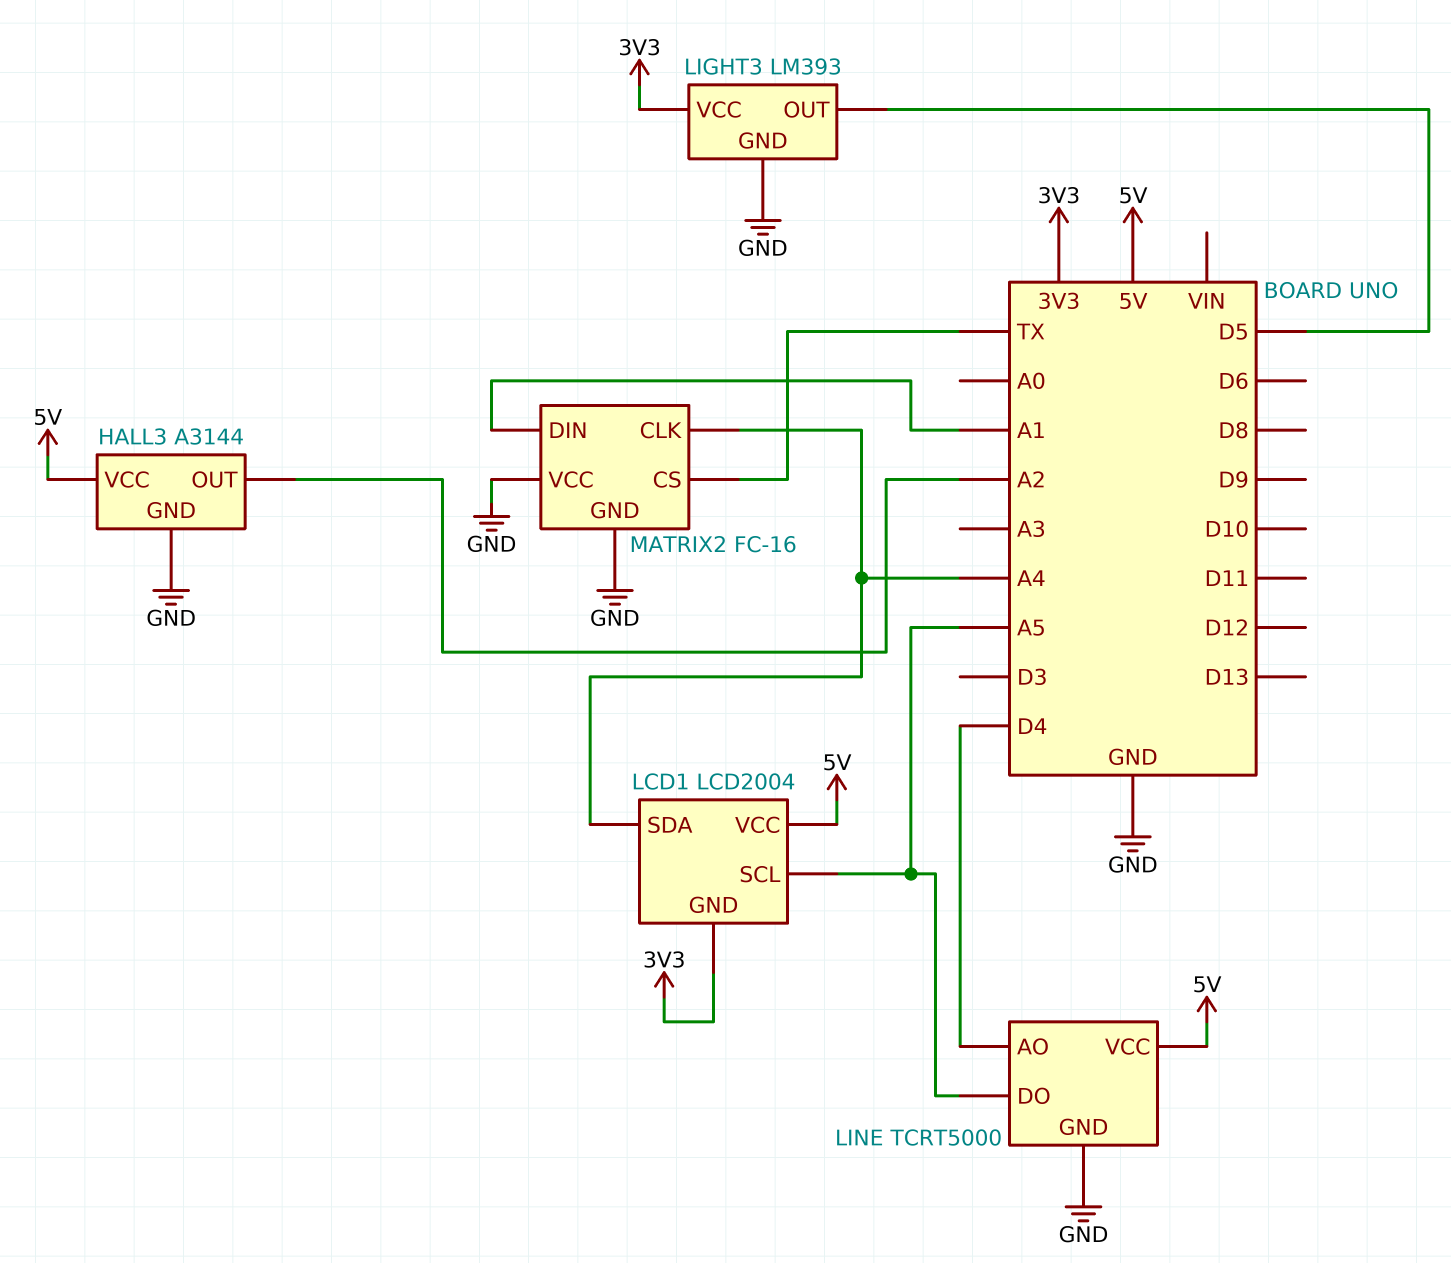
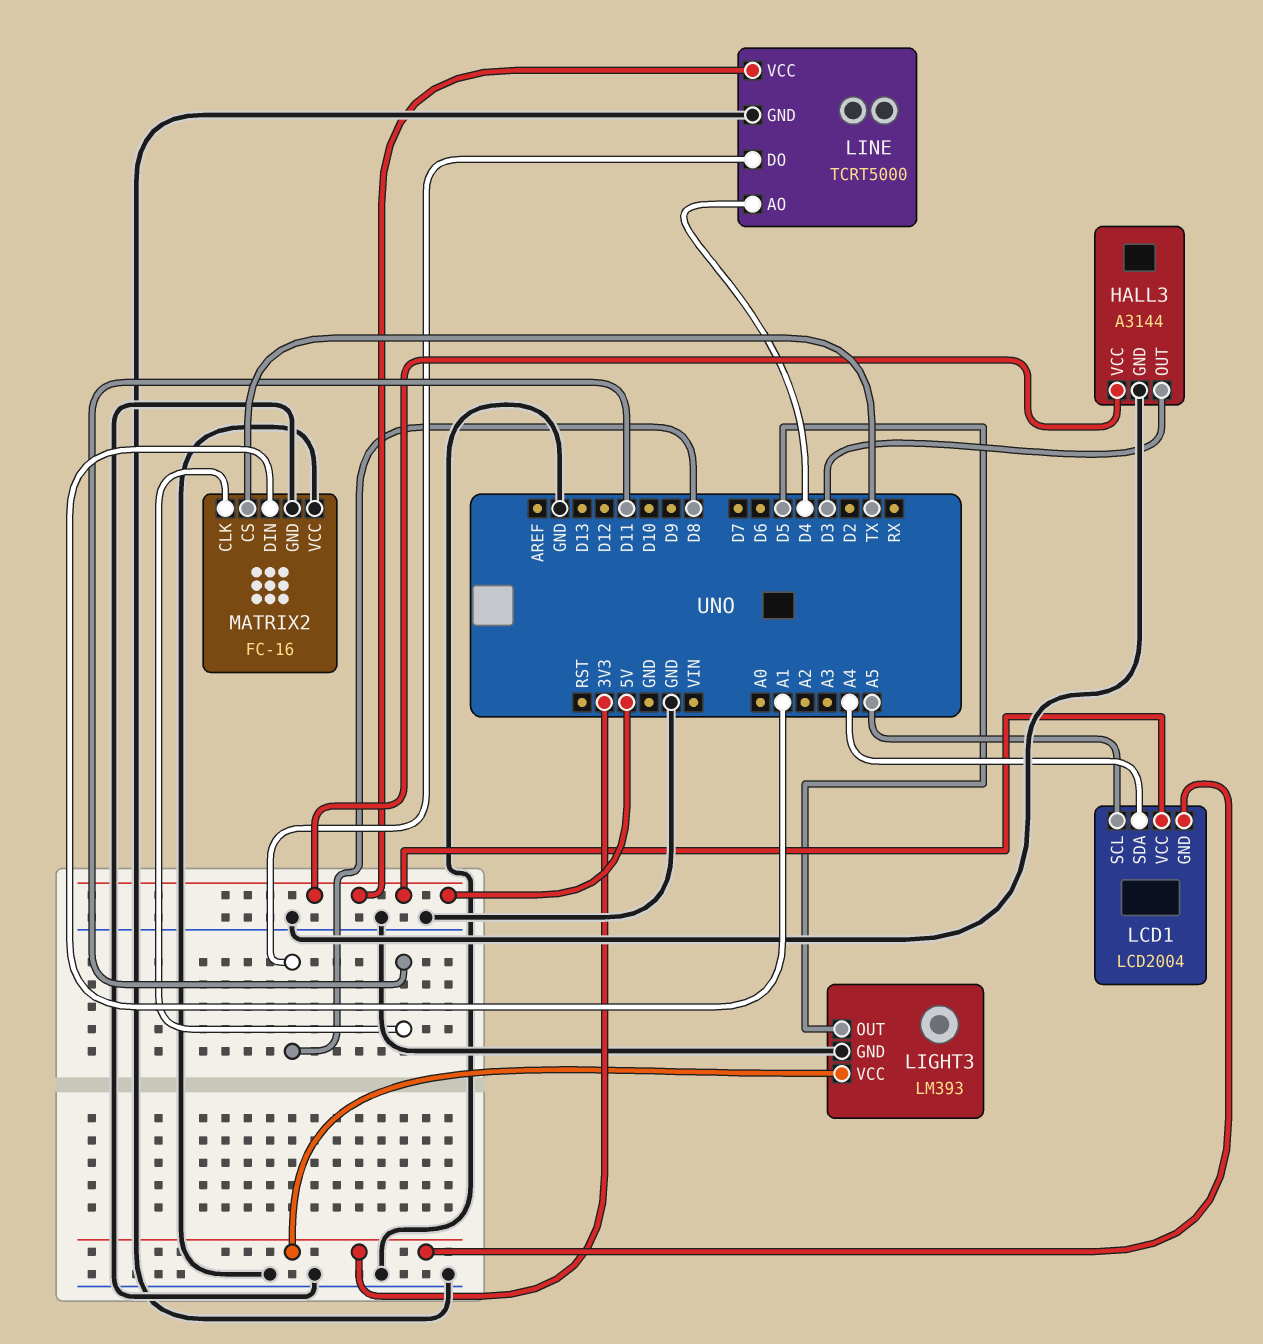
HALL3 pin OUT: A2 -> D3
LINE pin DO: A5 -> D8
MATRIX2 pin CLK: A4 -> D11

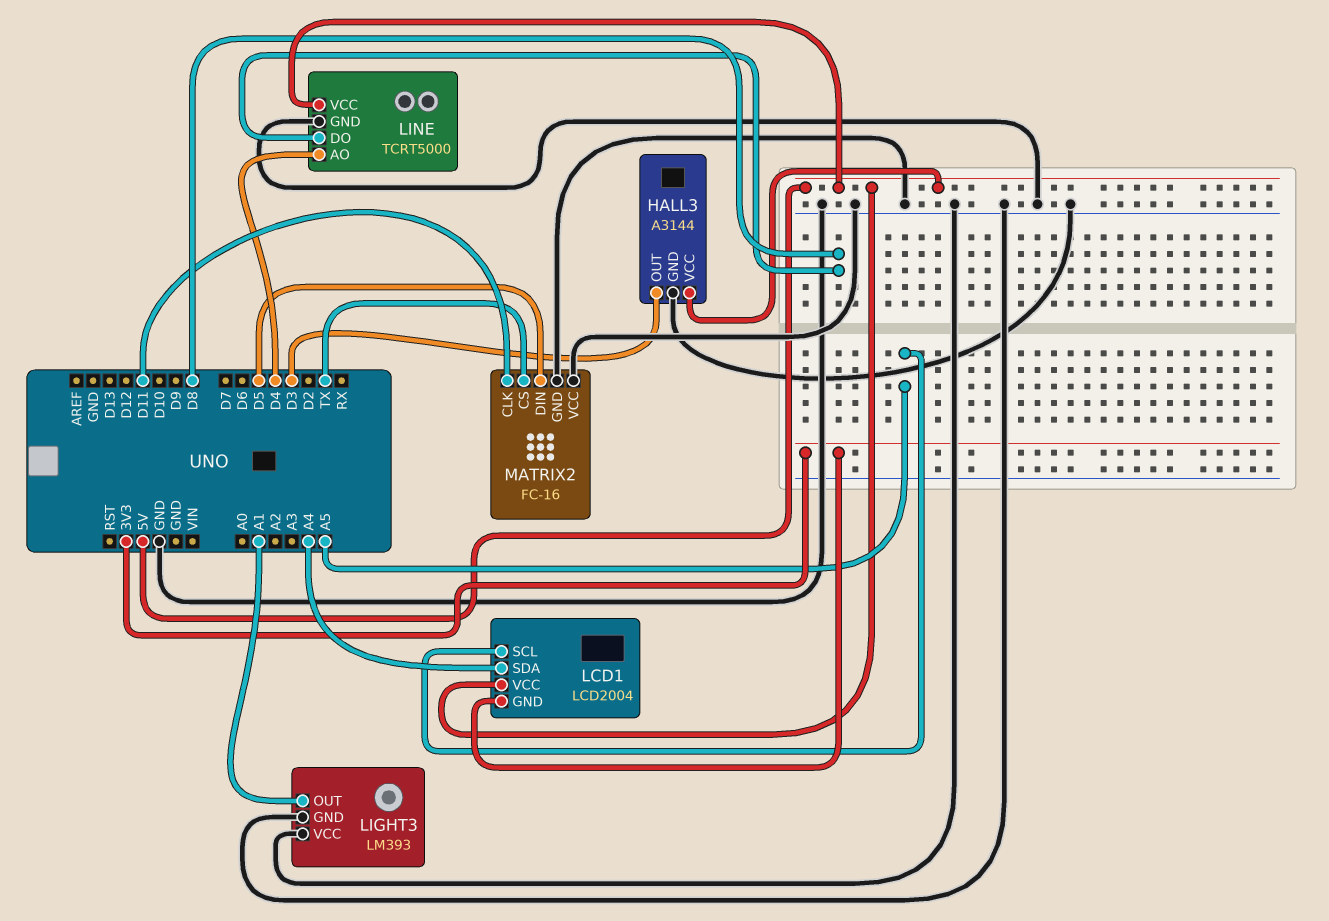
LIGHT3 pin OUT: D5 -> A1
LIGHT3 pin VCC: 3V3 -> GND
MATRIX2 pin DIN: A1 -> D5

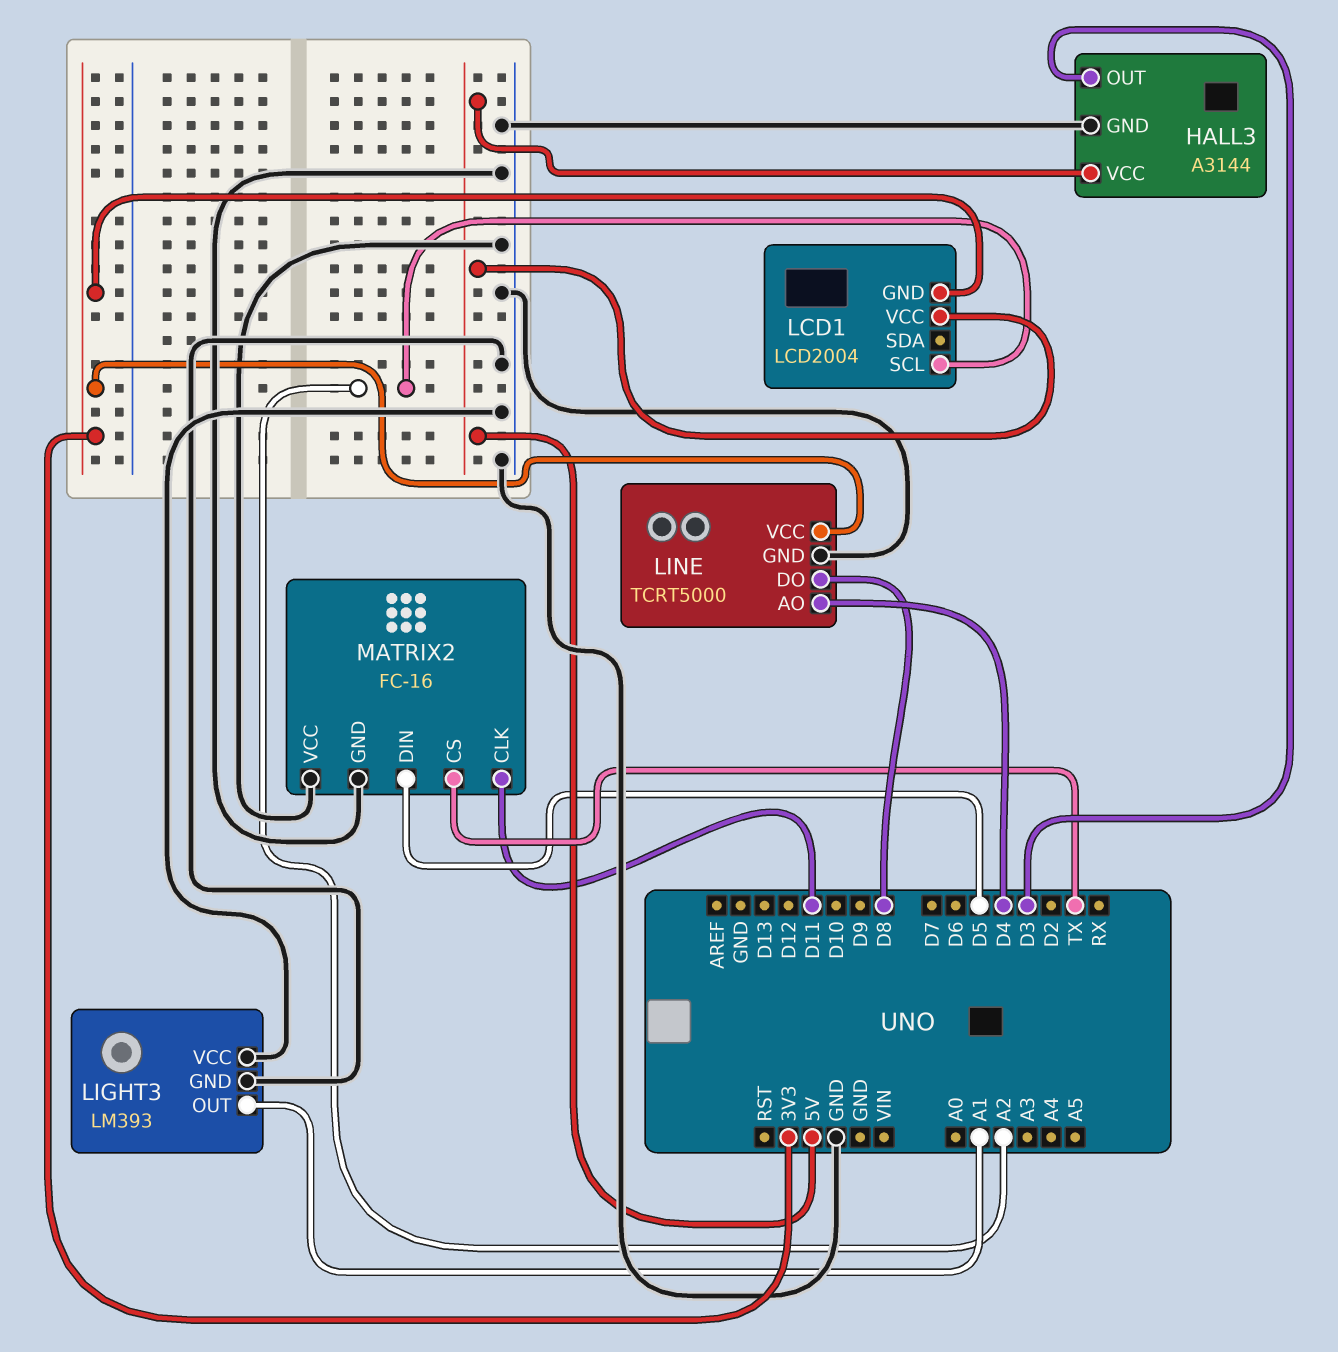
LCD1 pin SCL: A5 -> A2
LCD1 pin SDA: A4 -> none
LINE pin VCC: 5V -> 3V3

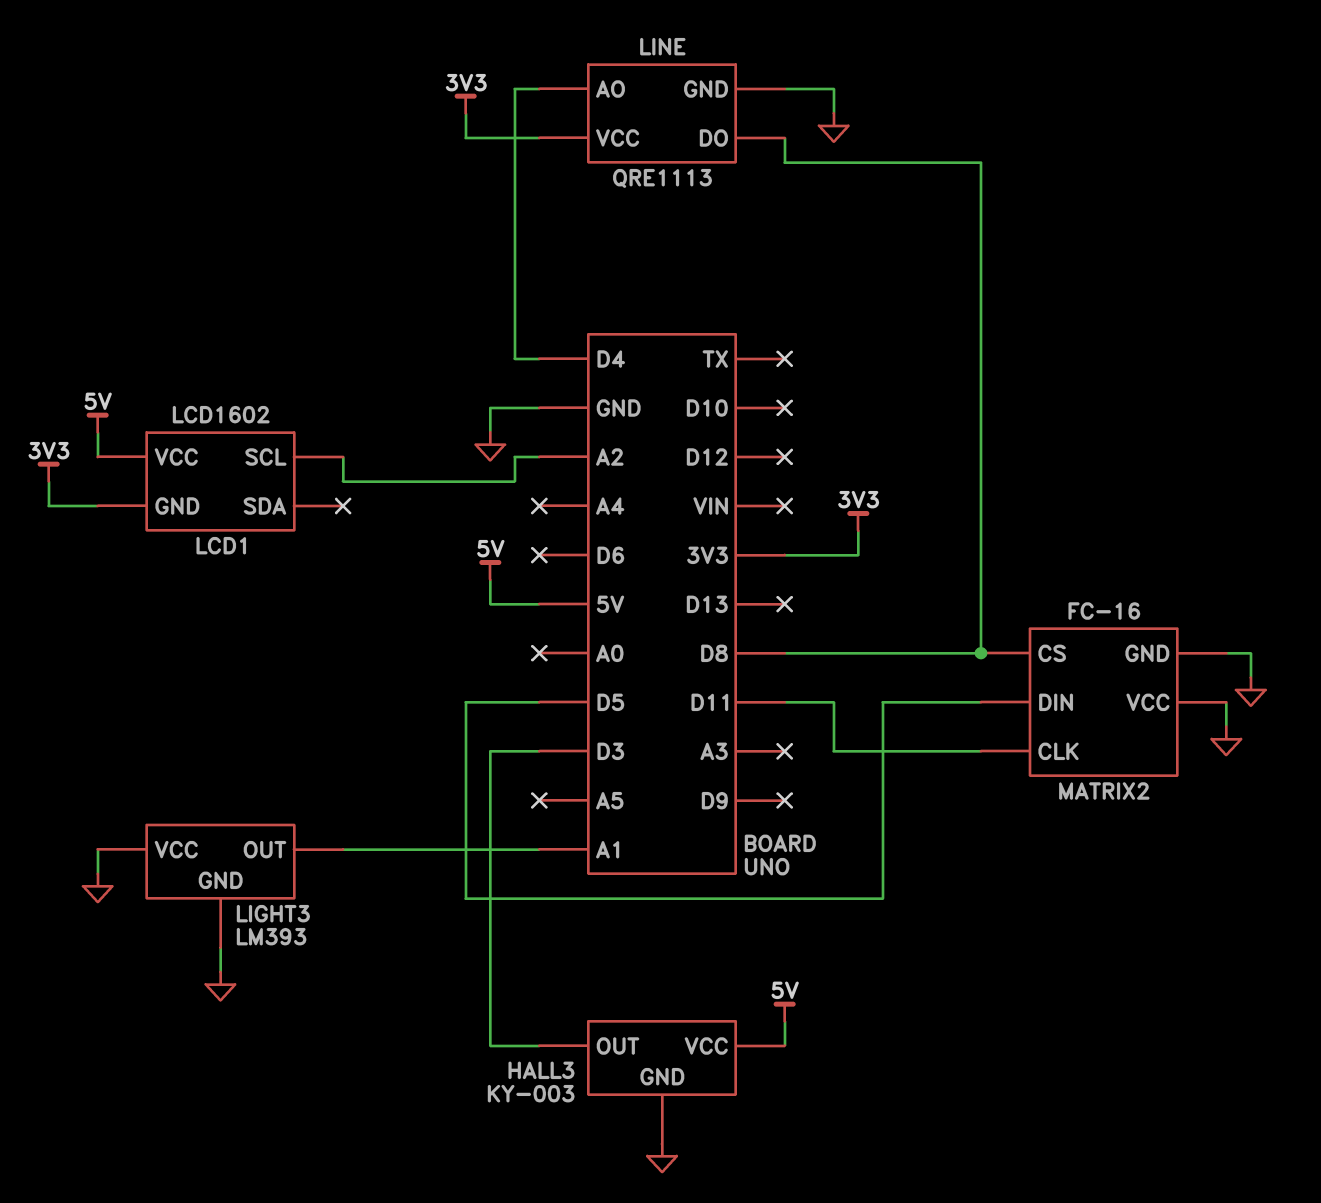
HALL3: A3144 -> KY-003
LCD1: LCD2004 -> LCD1602
LINE: TCRT5000 -> QRE1113
MATRIX2 pin CS: TX -> D8

